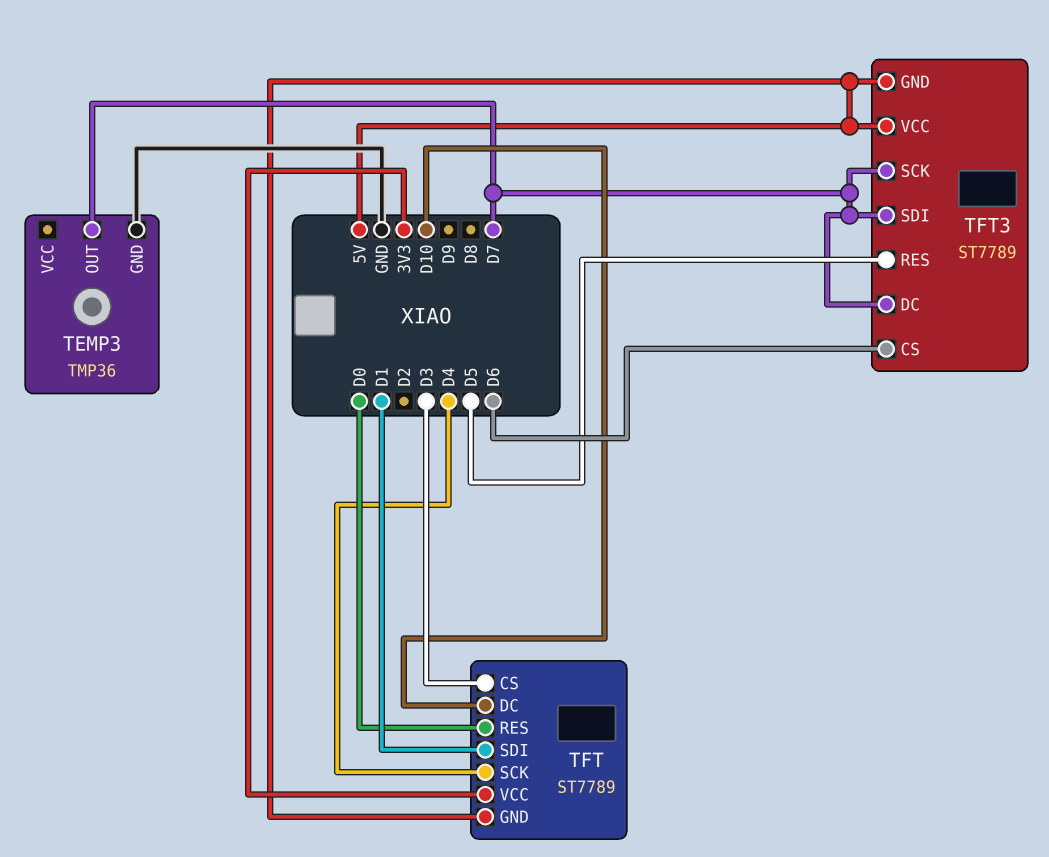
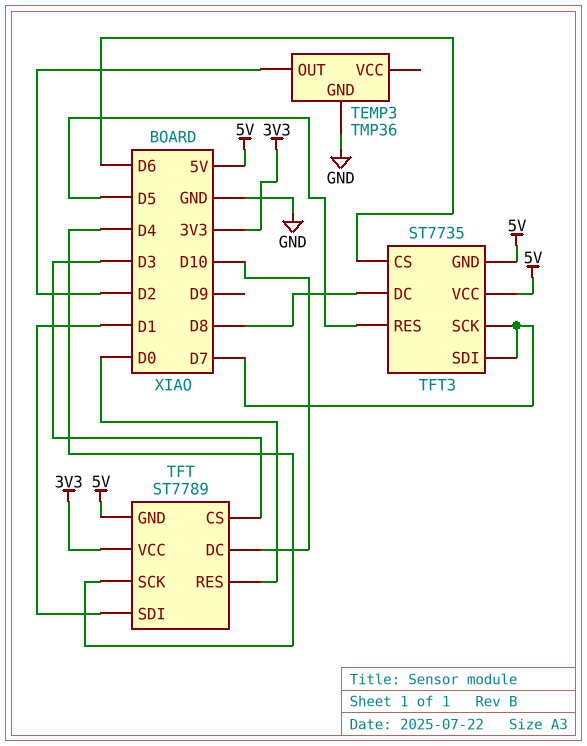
TEMP3 pin OUT: D7 -> D2
TFT3: ST7789 -> ST7735
TFT3 pin DC: D7 -> D8

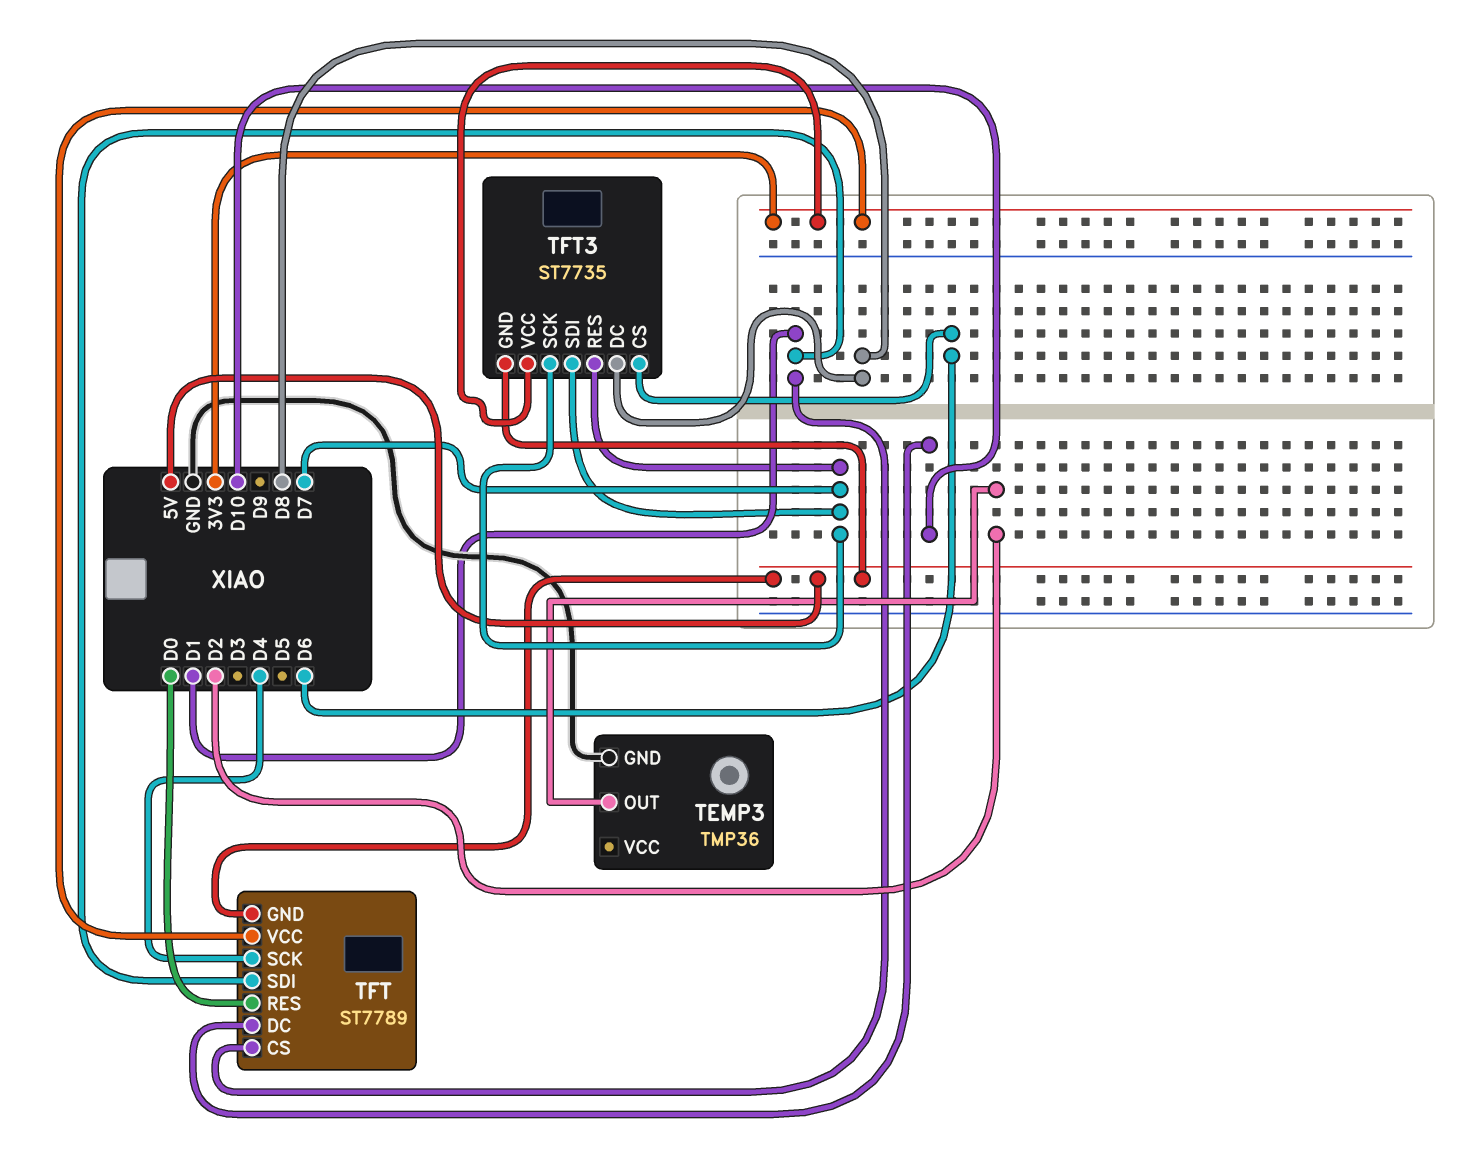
TFT pin CS: D3 -> D1
TFT3 pin RES: D5 -> D7
TFT3 pin VCC: 5V -> 3V3

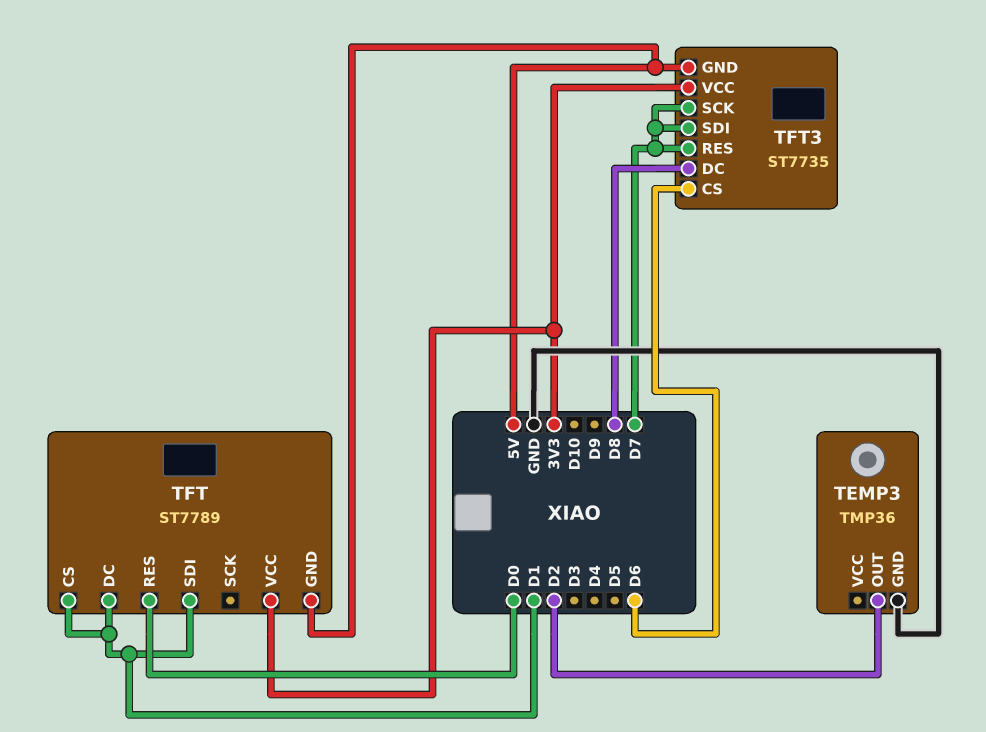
TFT pin DC: D10 -> D1
TFT pin SCK: D4 -> none

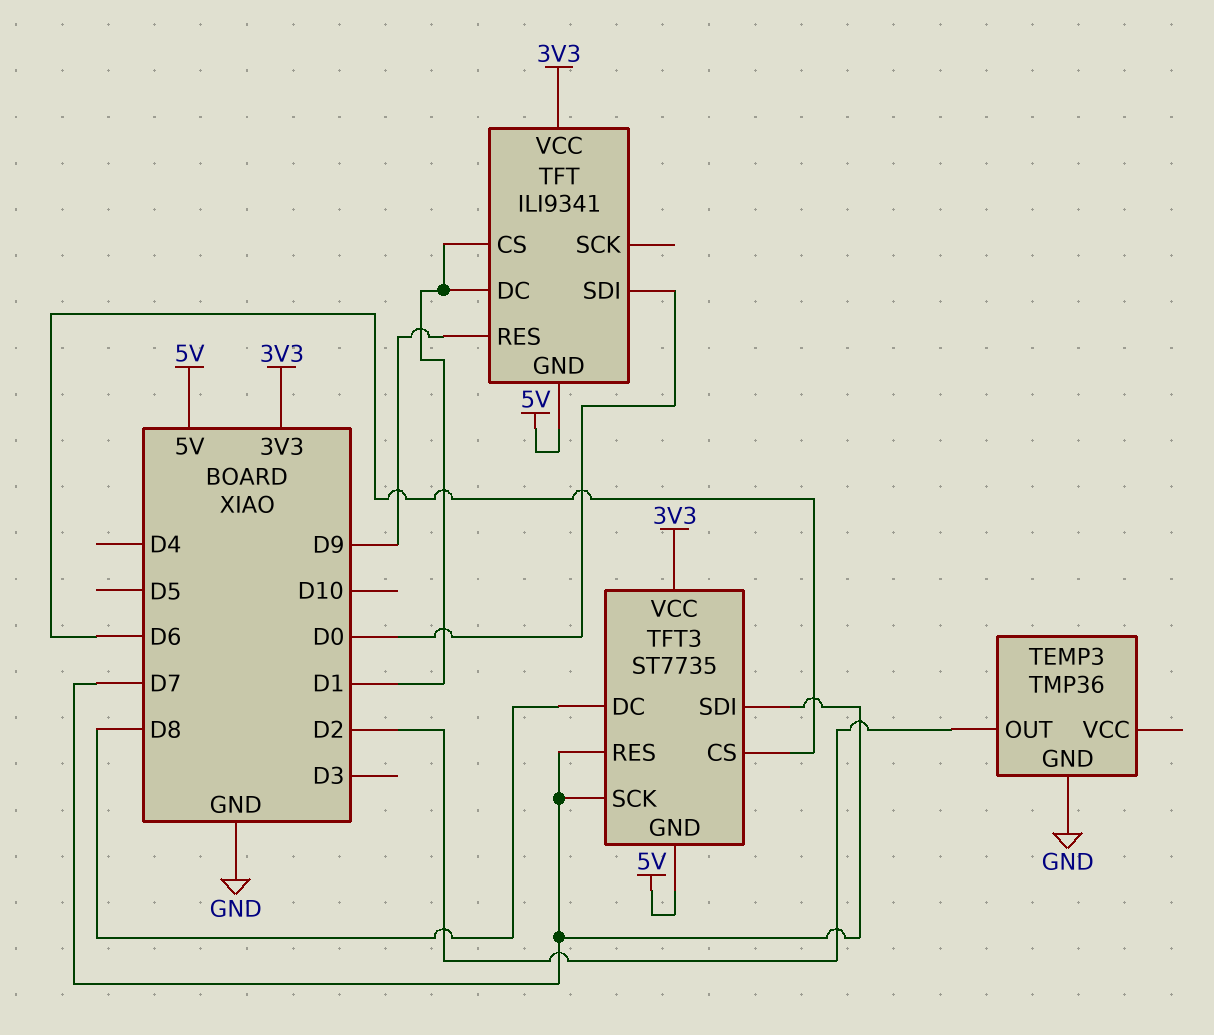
TFT: ST7789 -> ILI9341
TFT pin RES: D0 -> D9
TFT pin SDI: D1 -> D0

